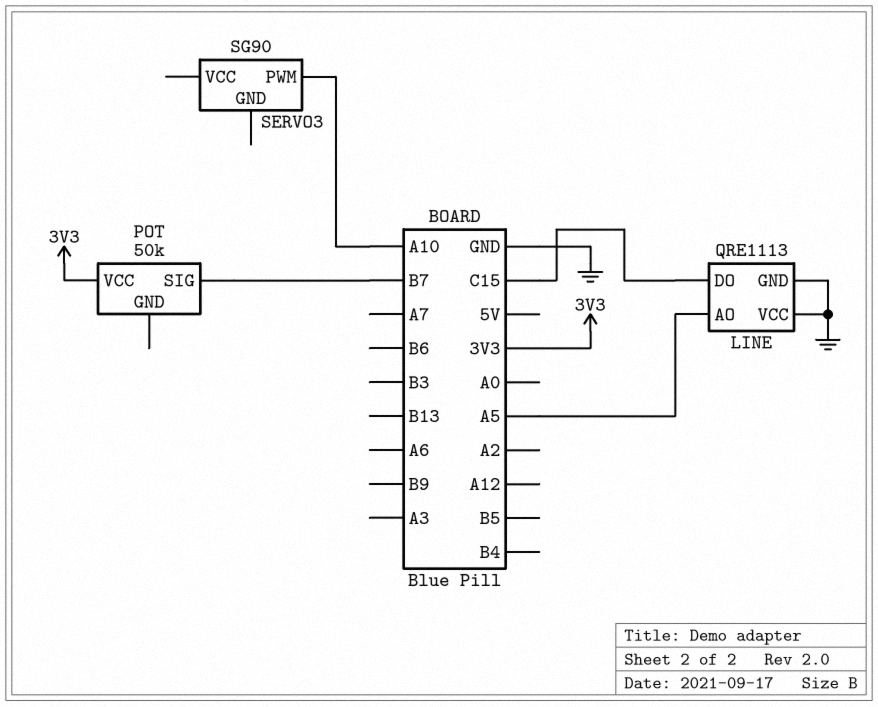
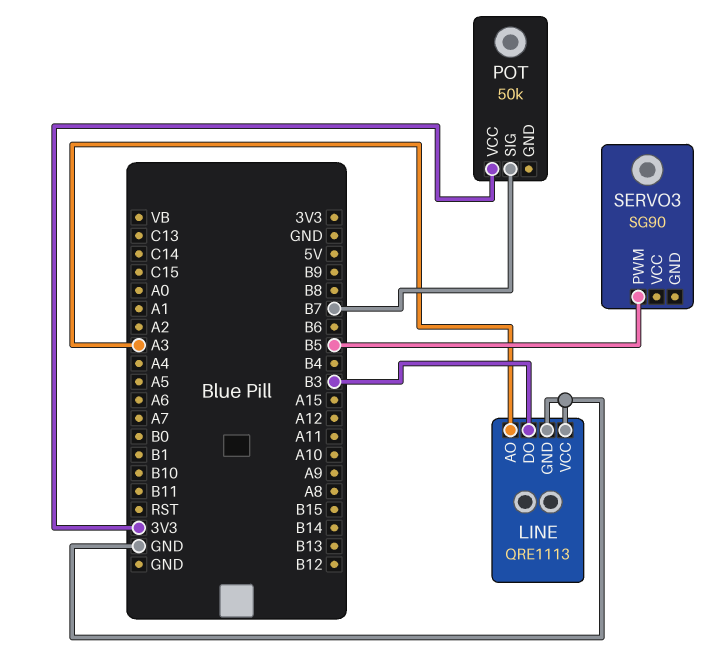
LINE pin AO: A5 -> A3
LINE pin DO: C15 -> B3
SERVO3 pin PWM: A10 -> B5

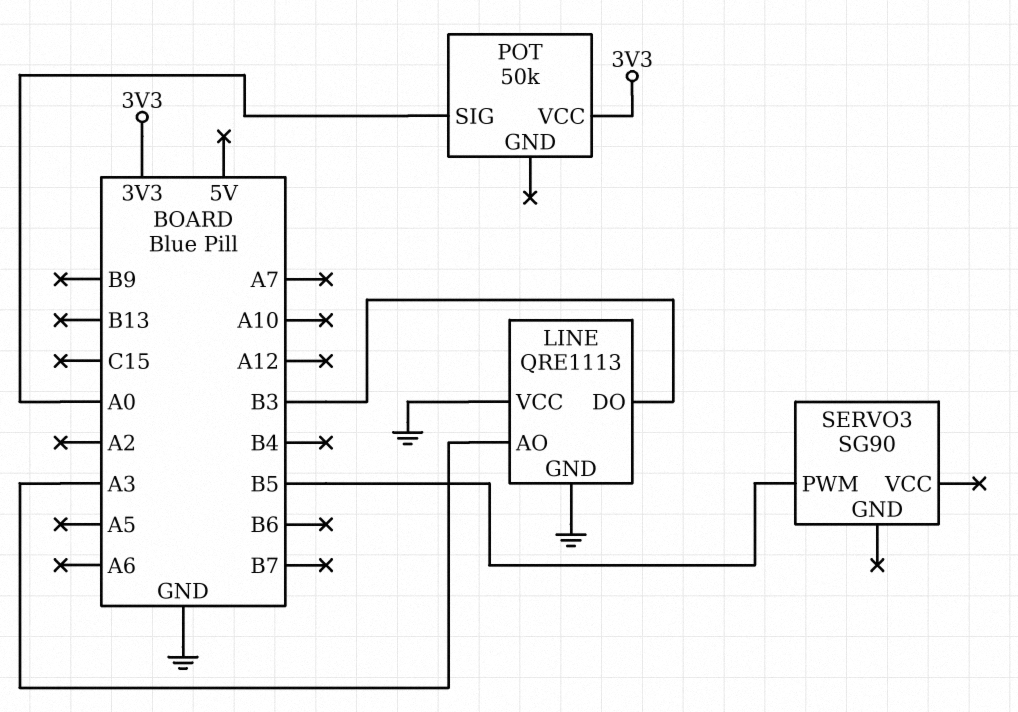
POT pin SIG: B7 -> A0

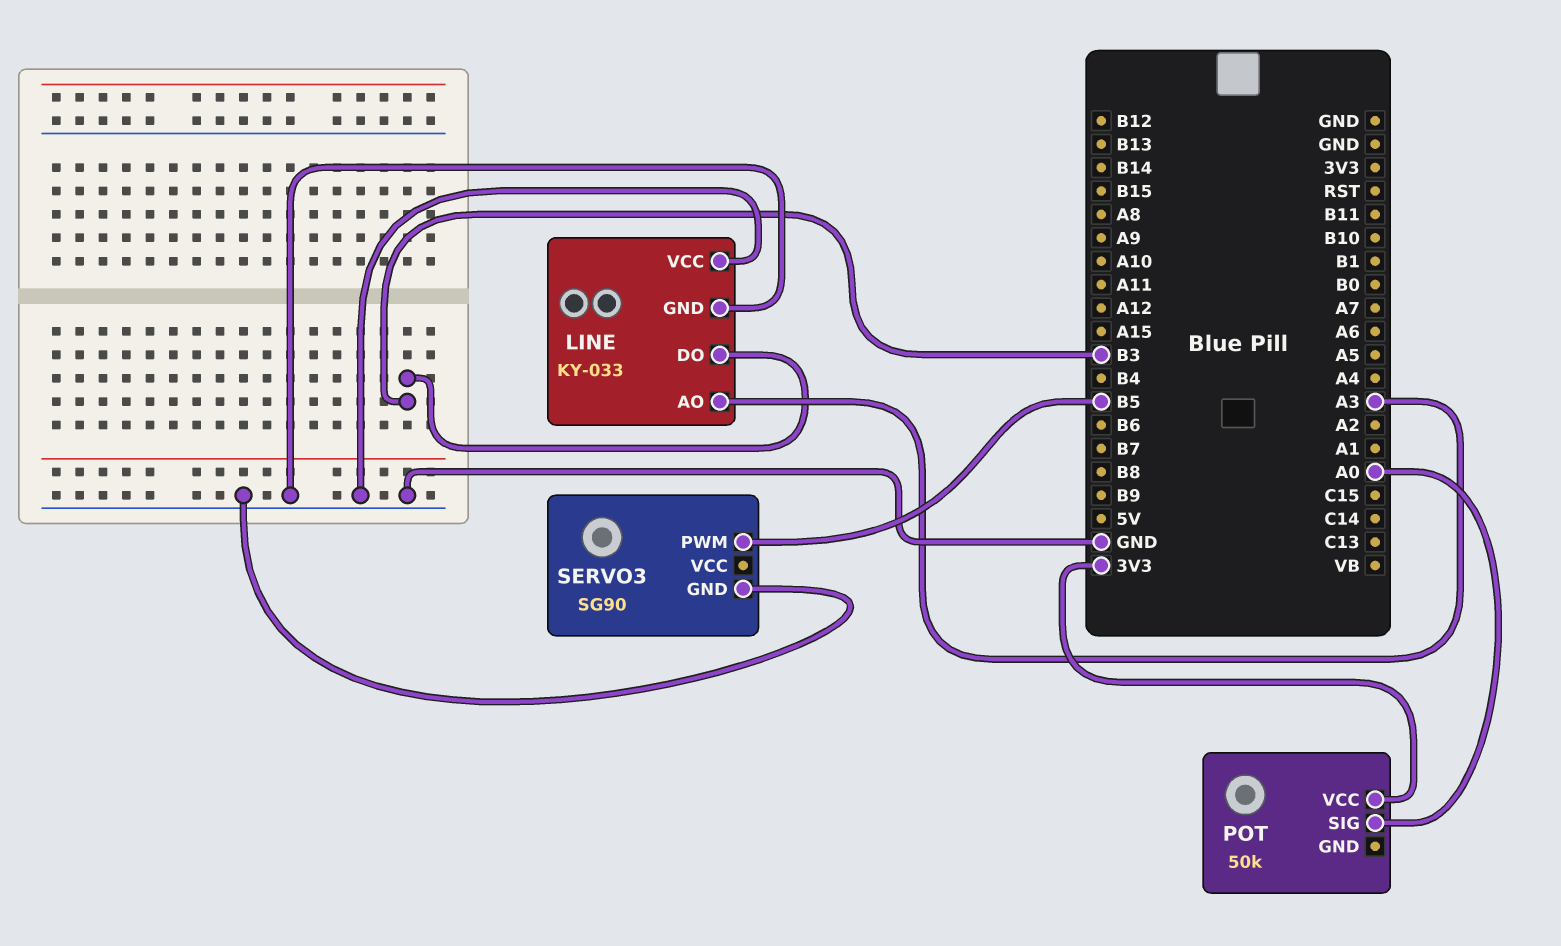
LINE: QRE1113 -> KY-033
SERVO3 pin GND: none -> GND

